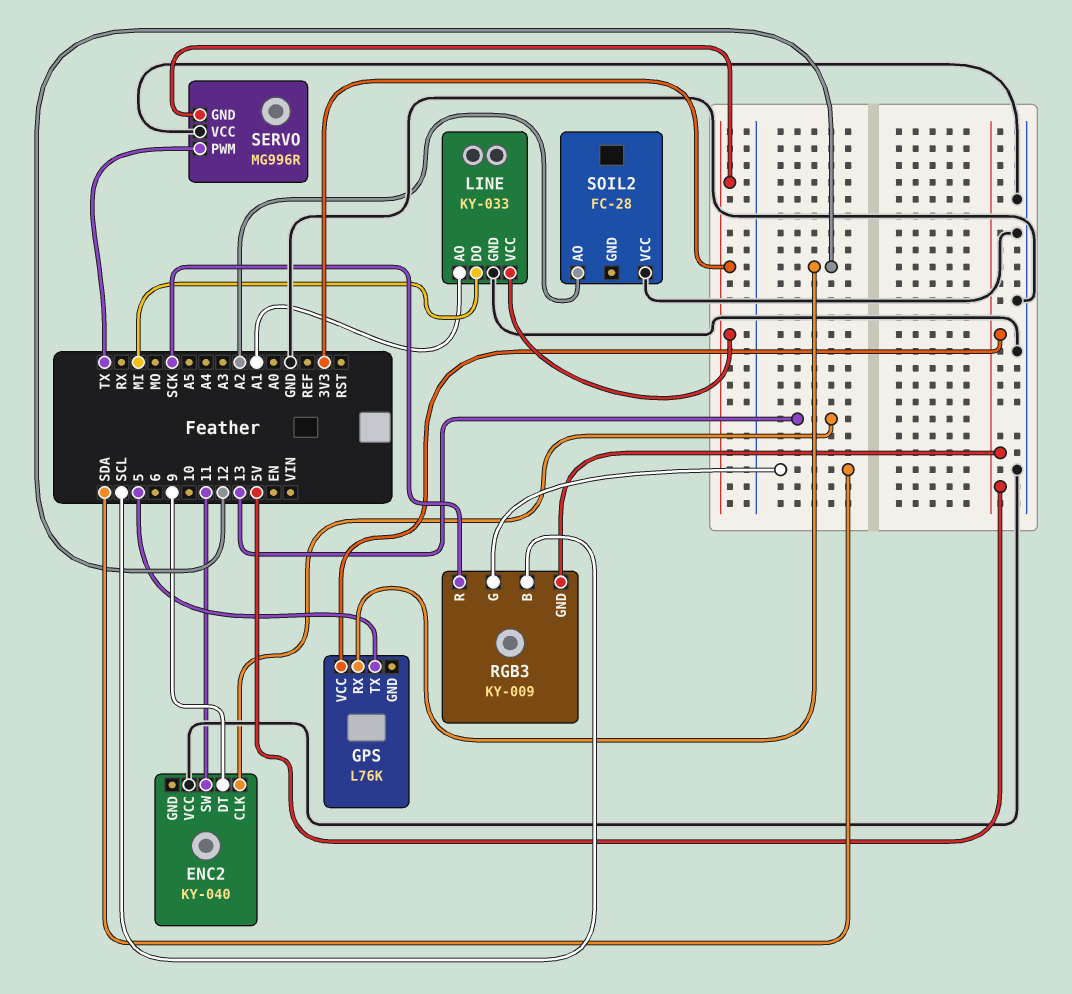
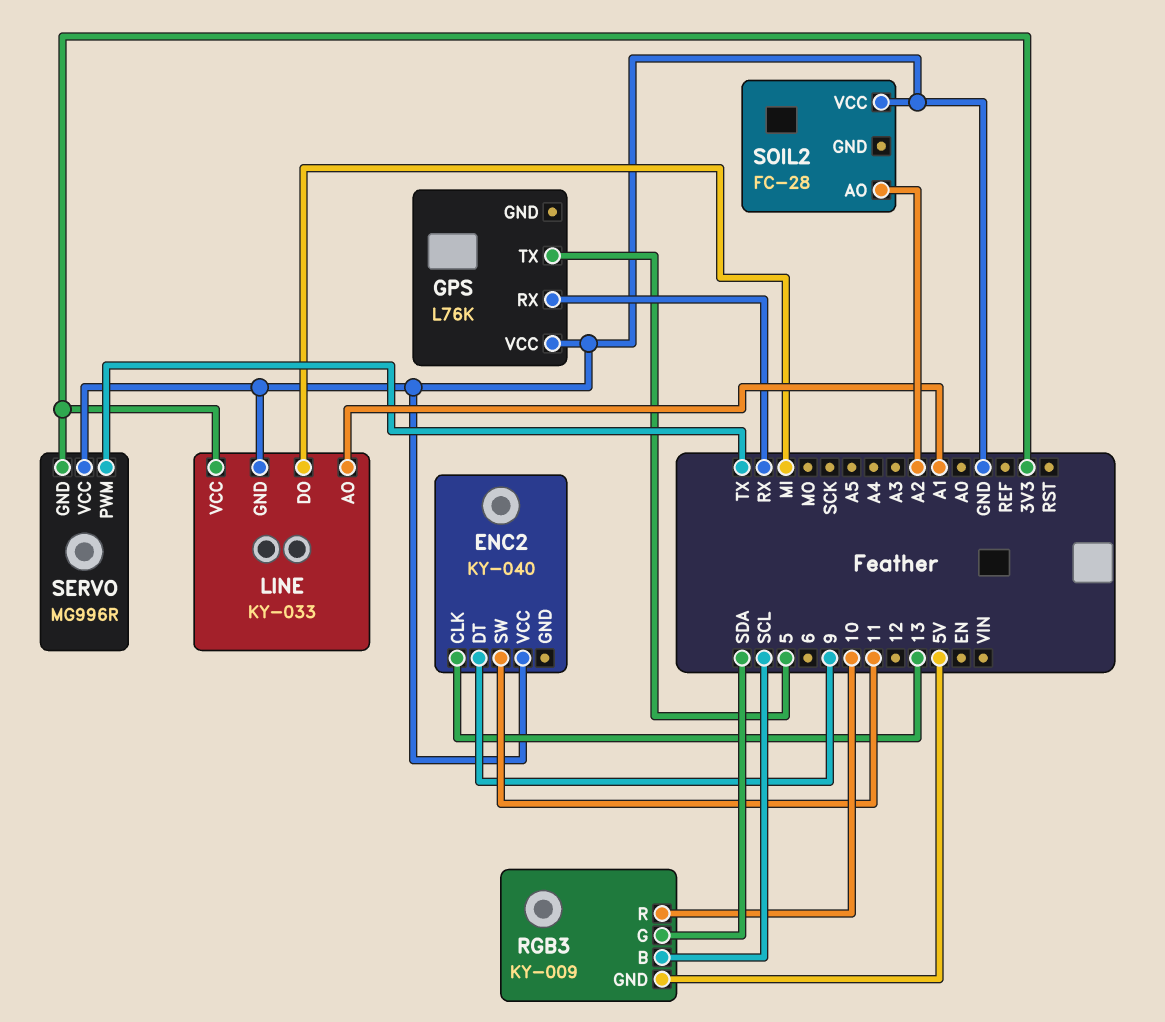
GPS pin RX: 12 -> RX
GPS pin VCC: 5V -> GND
RGB3 pin R: SCK -> 10

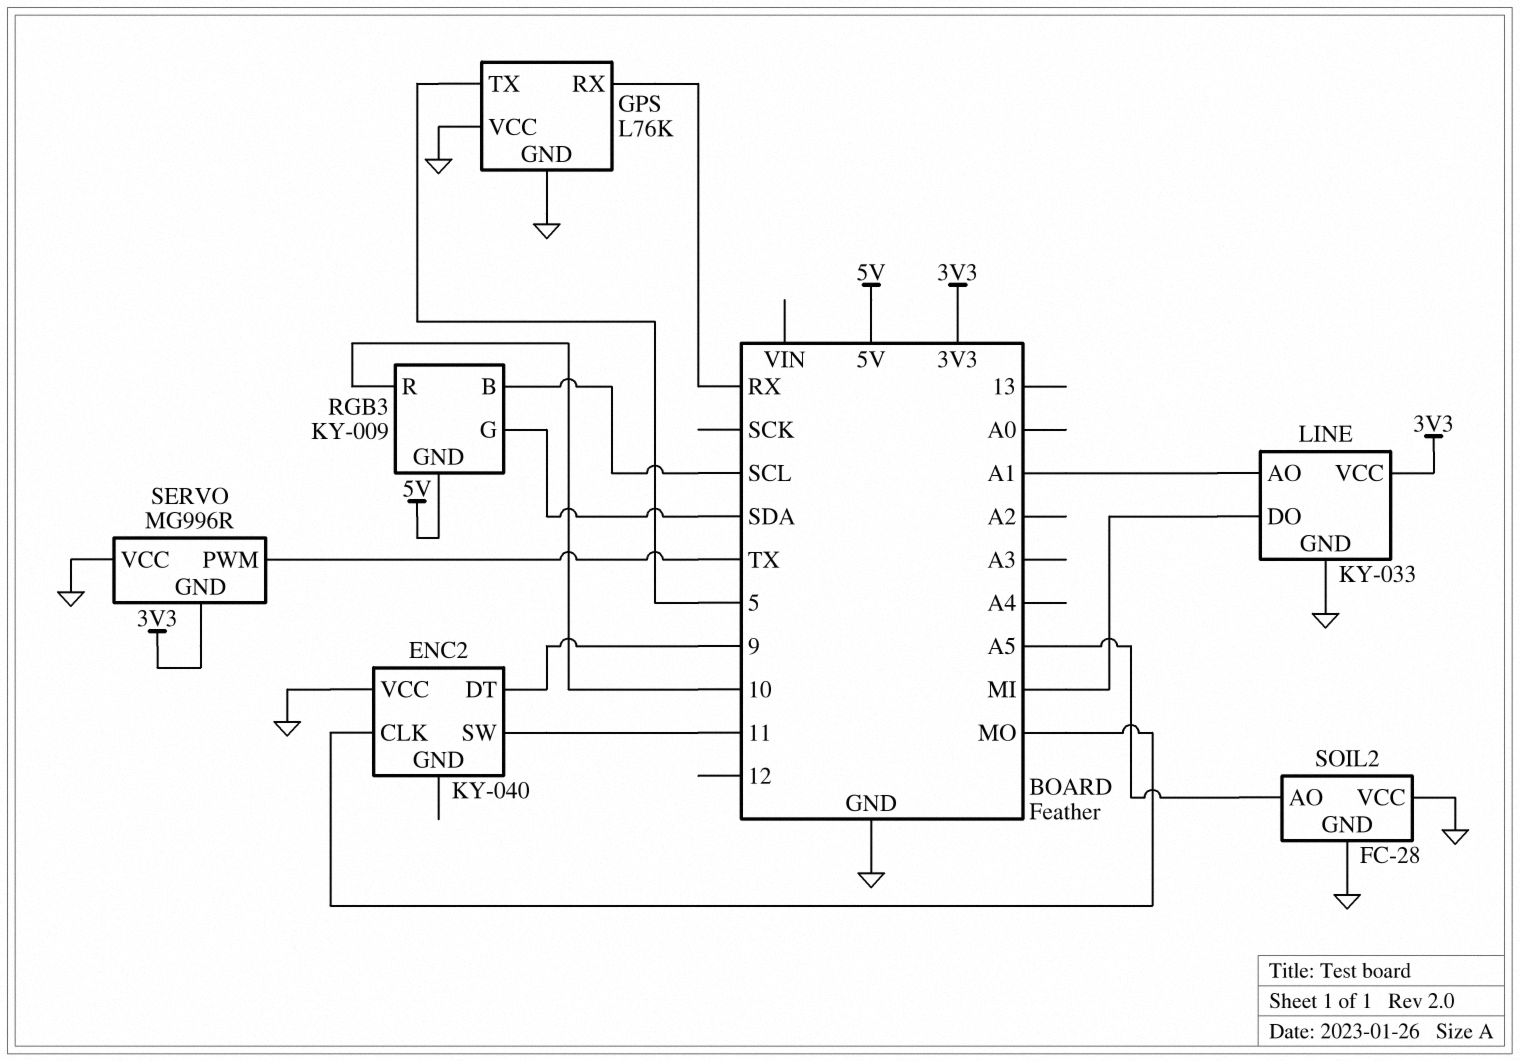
ENC2 pin CLK: 13 -> MO
GPS pin GND: none -> GND
SOIL2 pin AO: A2 -> A5
SOIL2 pin GND: none -> GND

